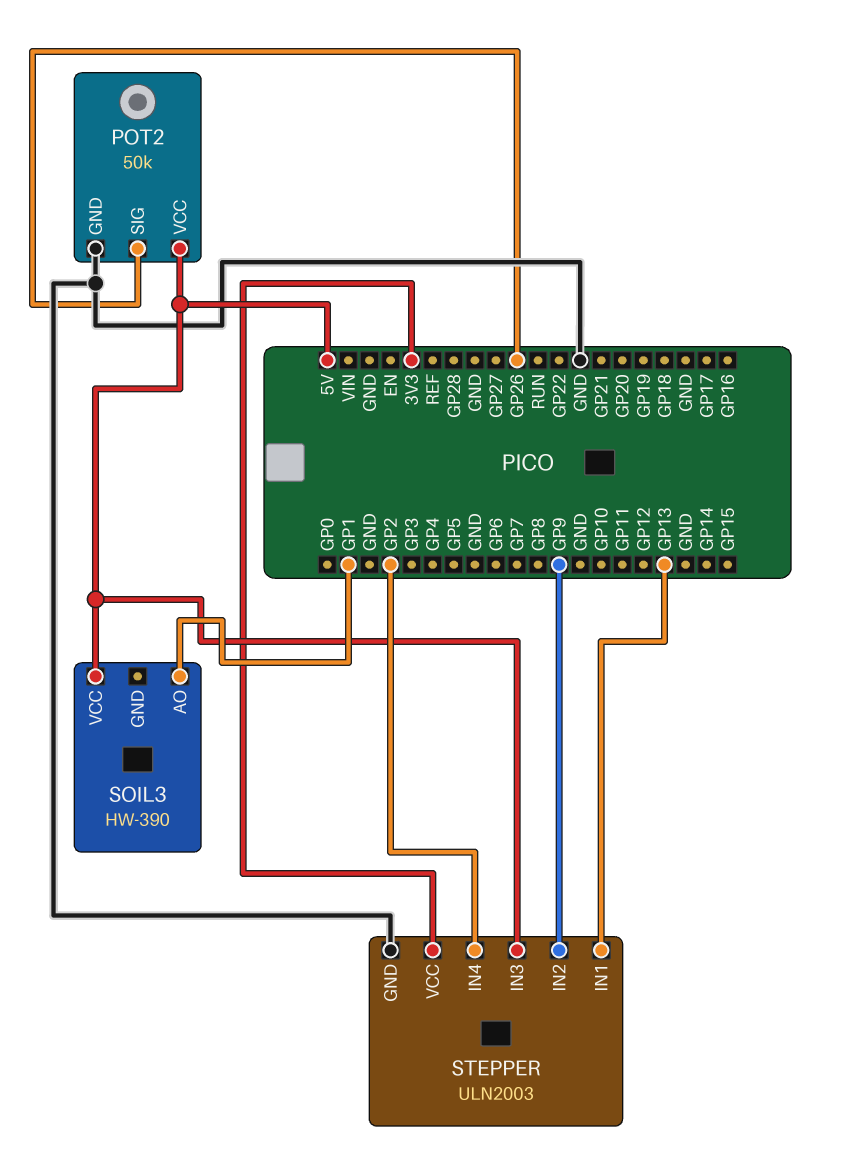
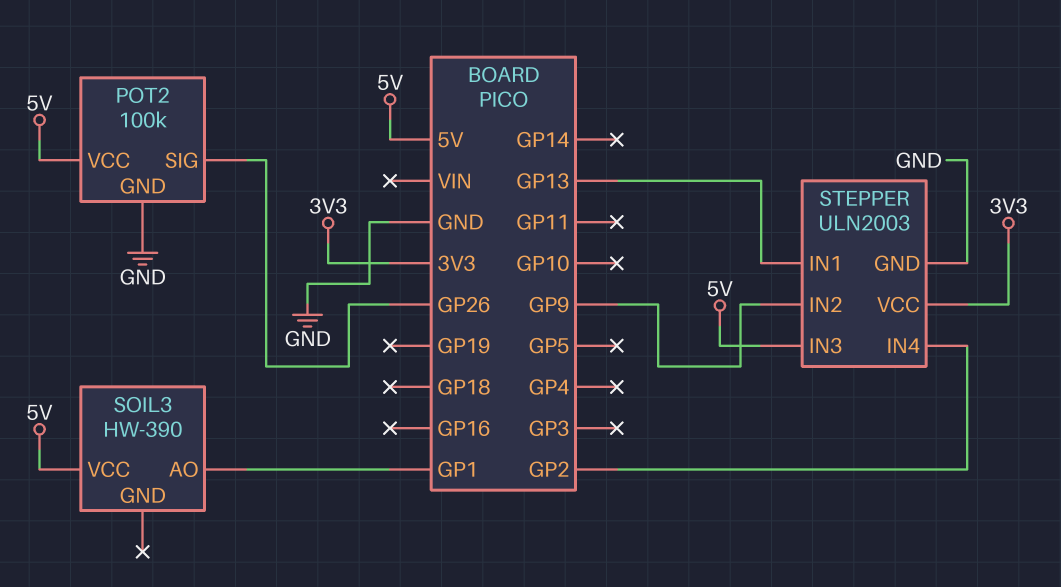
POT2: 50k -> 100k

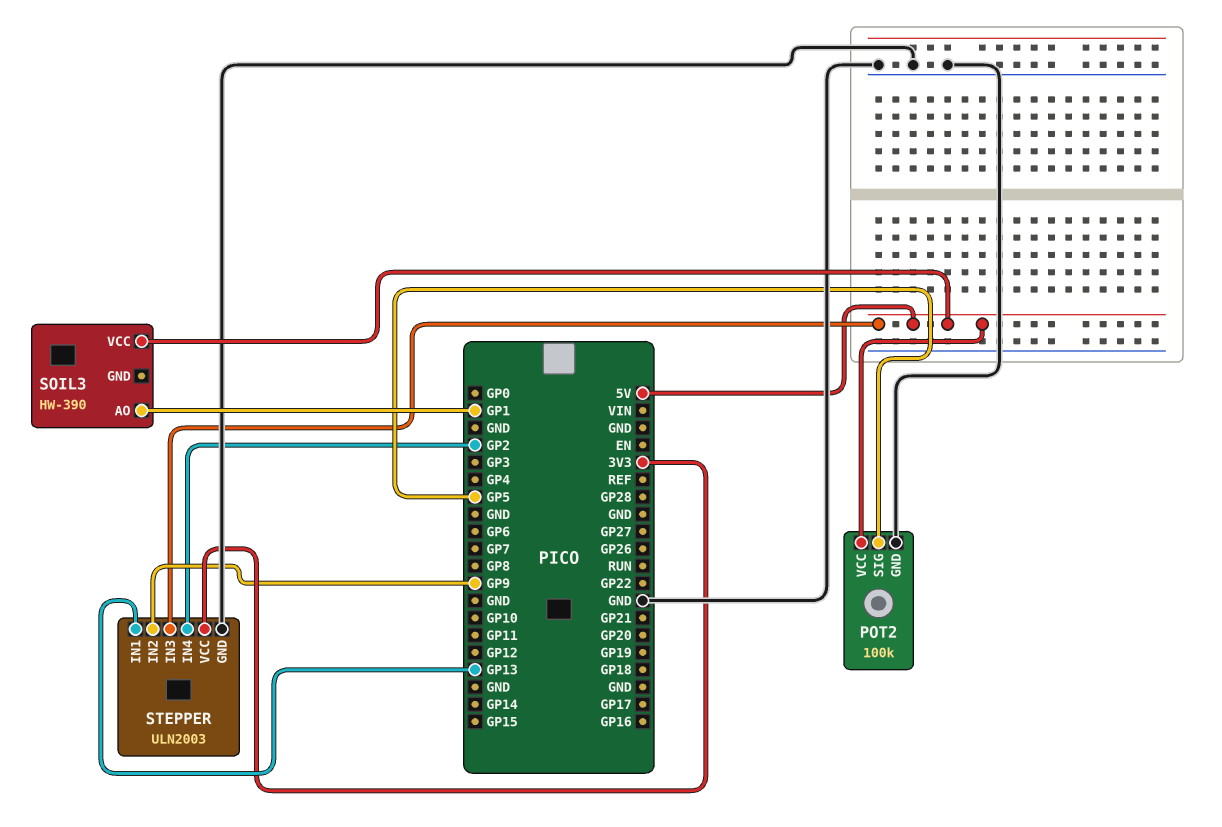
POT2 pin SIG: GP26 -> GP5

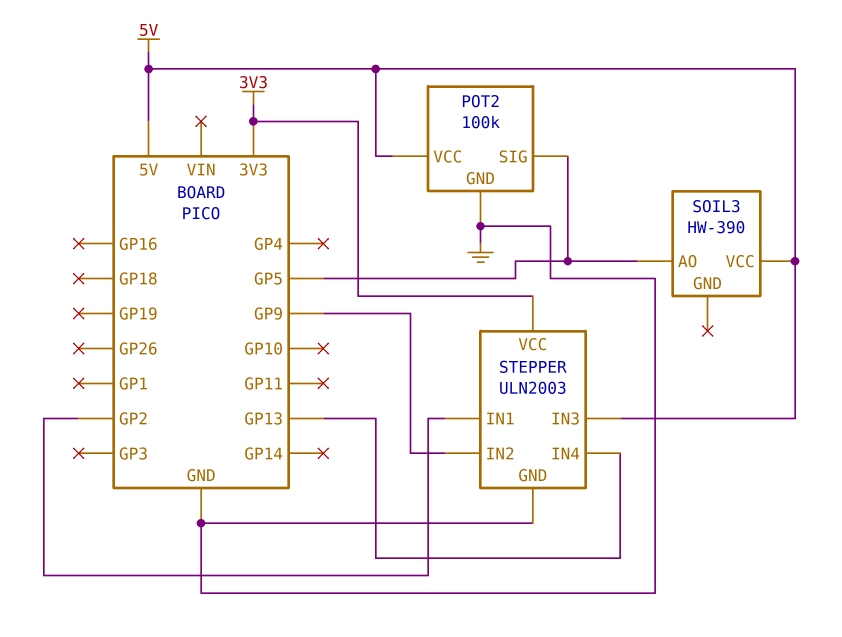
SOIL3 pin AO: GP1 -> GP5
STEPPER pin IN1: GP13 -> GP2
STEPPER pin IN4: GP2 -> GP13

